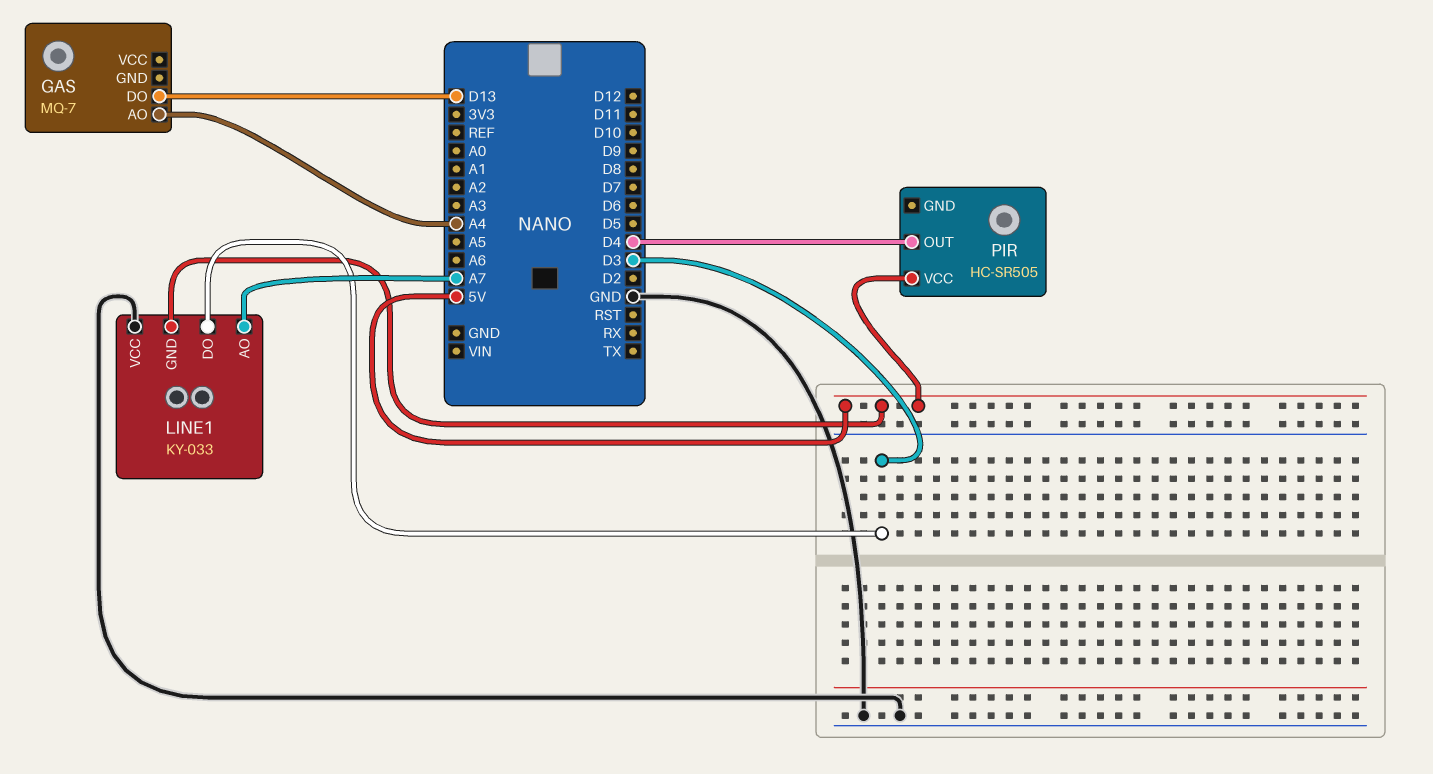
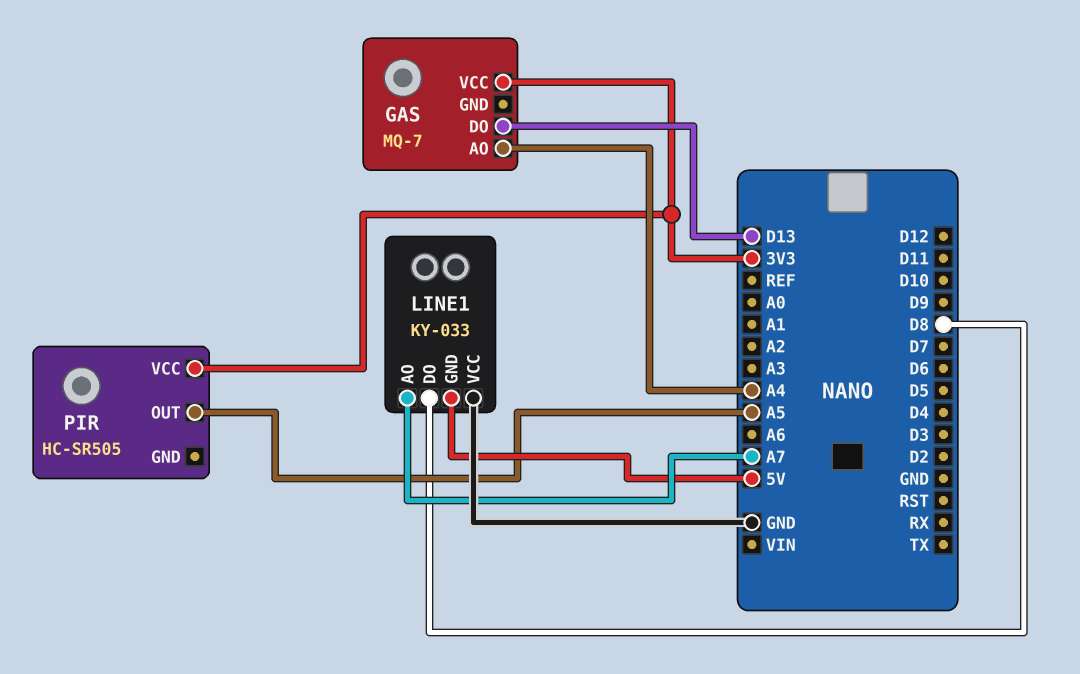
GAS pin VCC: none -> 3V3
LINE1 pin DO: D3 -> D8
PIR pin OUT: D4 -> A5
PIR pin VCC: 5V -> 3V3

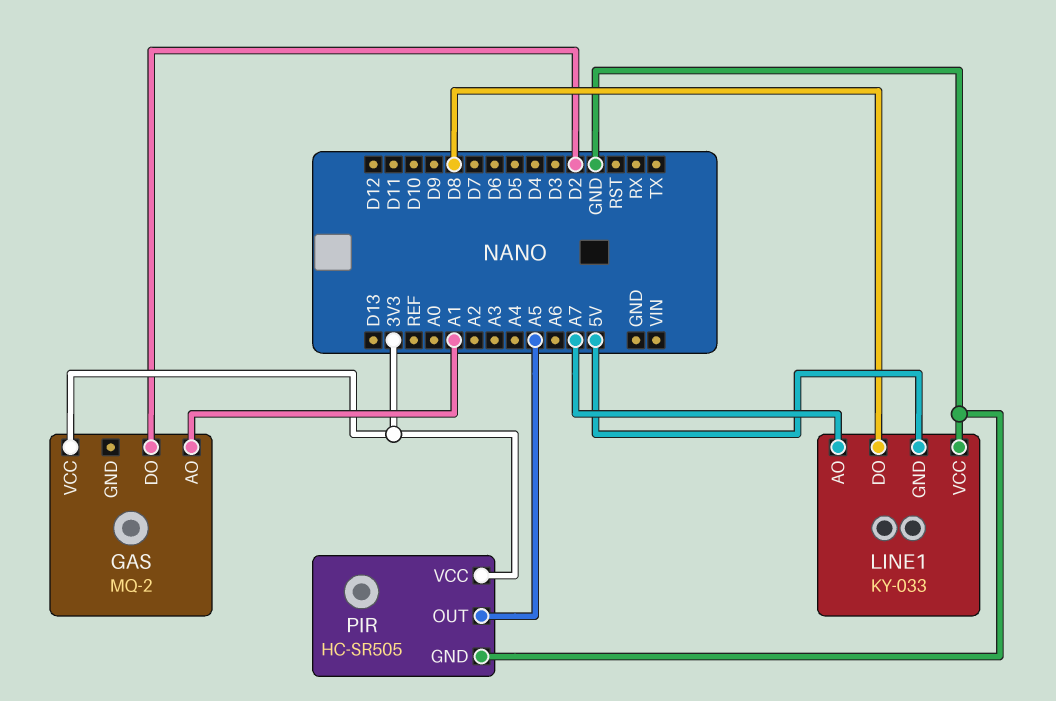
GAS: MQ-7 -> MQ-2
GAS pin AO: A4 -> A1
GAS pin DO: D13 -> D2
PIR pin GND: none -> GND

